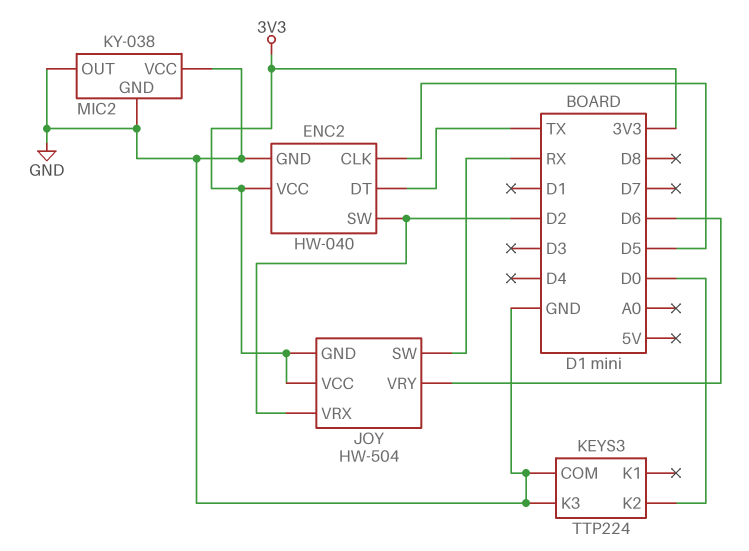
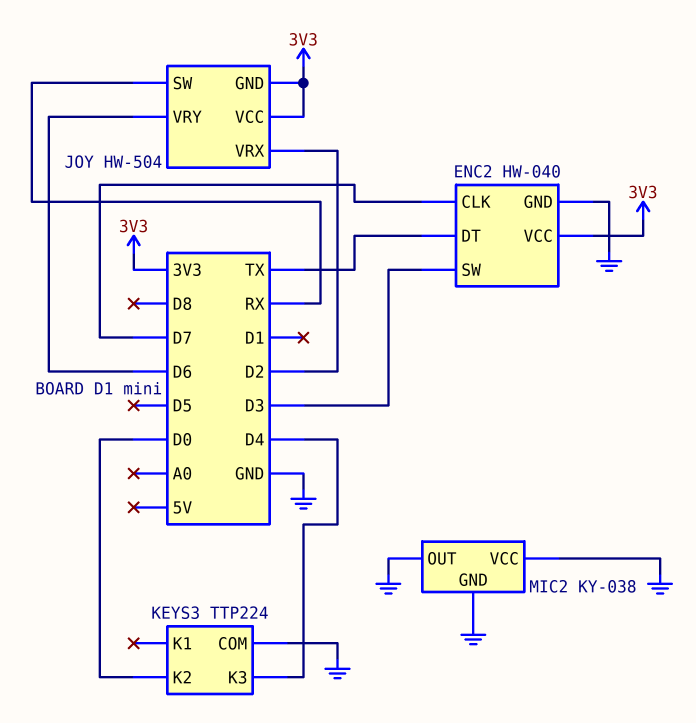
ENC2 pin CLK: D5 -> D7
ENC2 pin SW: D2 -> D3
KEYS3 pin K3: GND -> D4

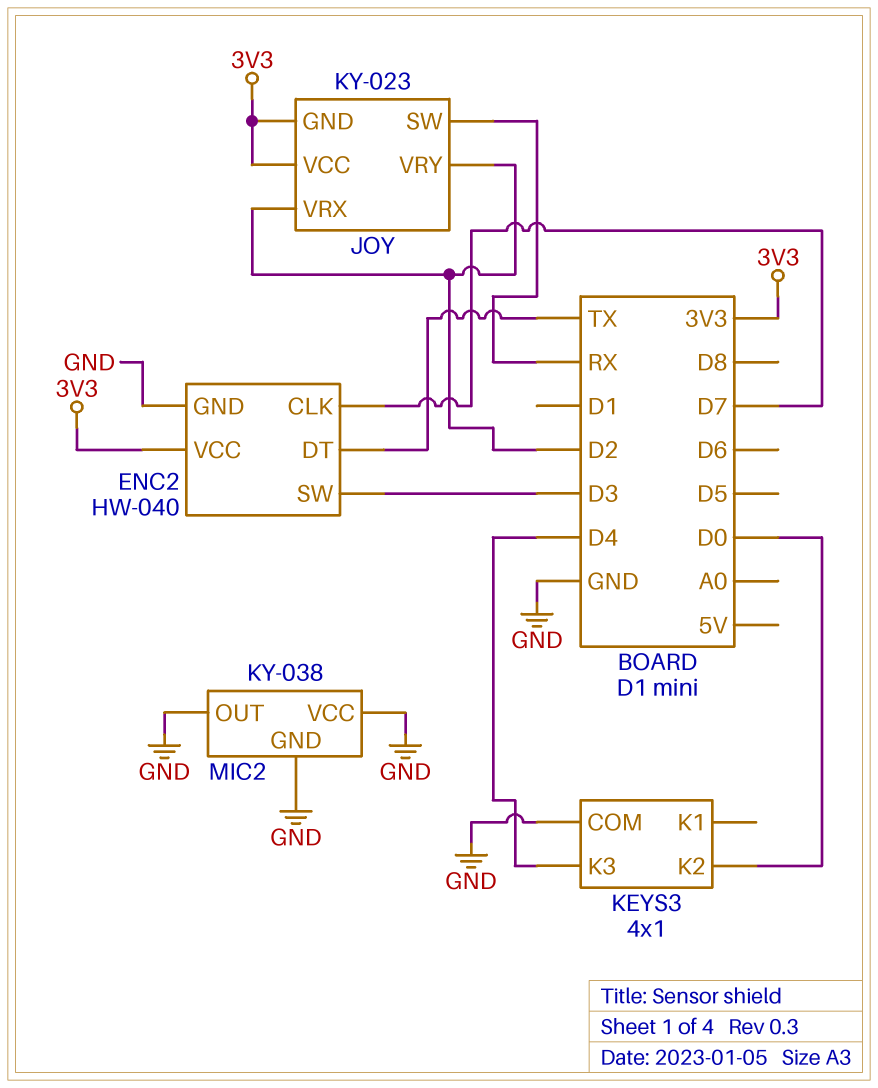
JOY: HW-504 -> KY-023
JOY pin VRY: D6 -> D2
KEYS3: TTP224 -> 4x1

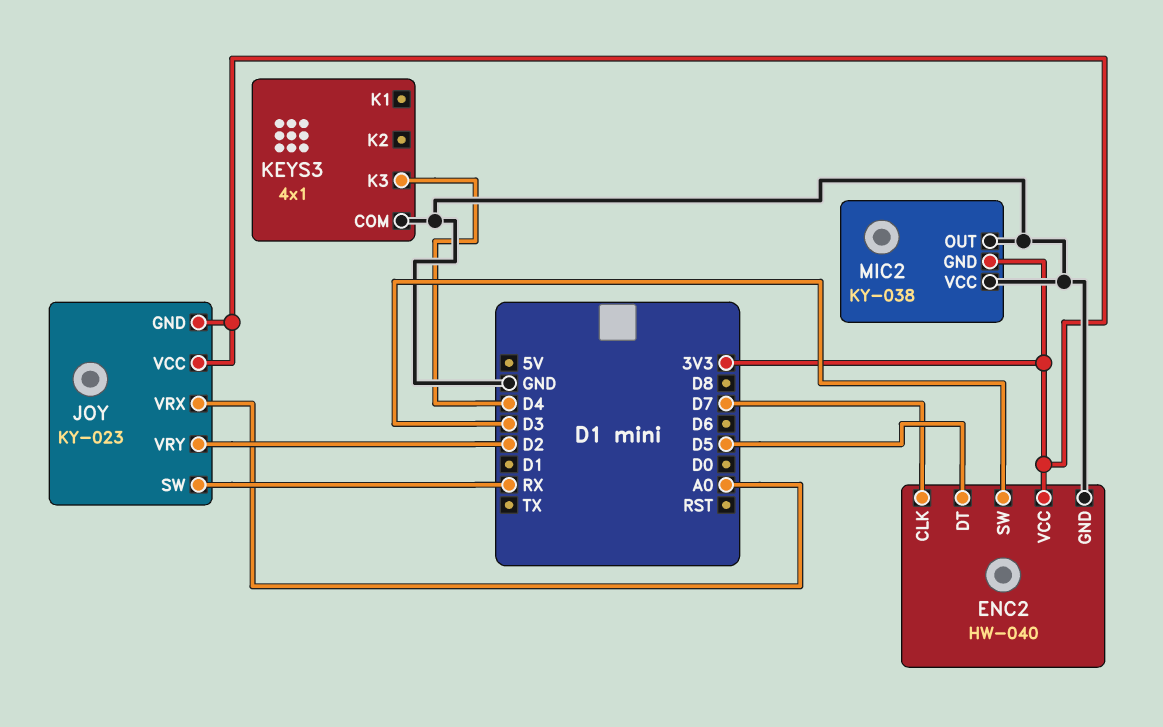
ENC2 pin DT: TX -> D5
JOY pin VRX: D2 -> A0
KEYS3 pin K2: D0 -> none
MIC2 pin GND: GND -> 3V3

